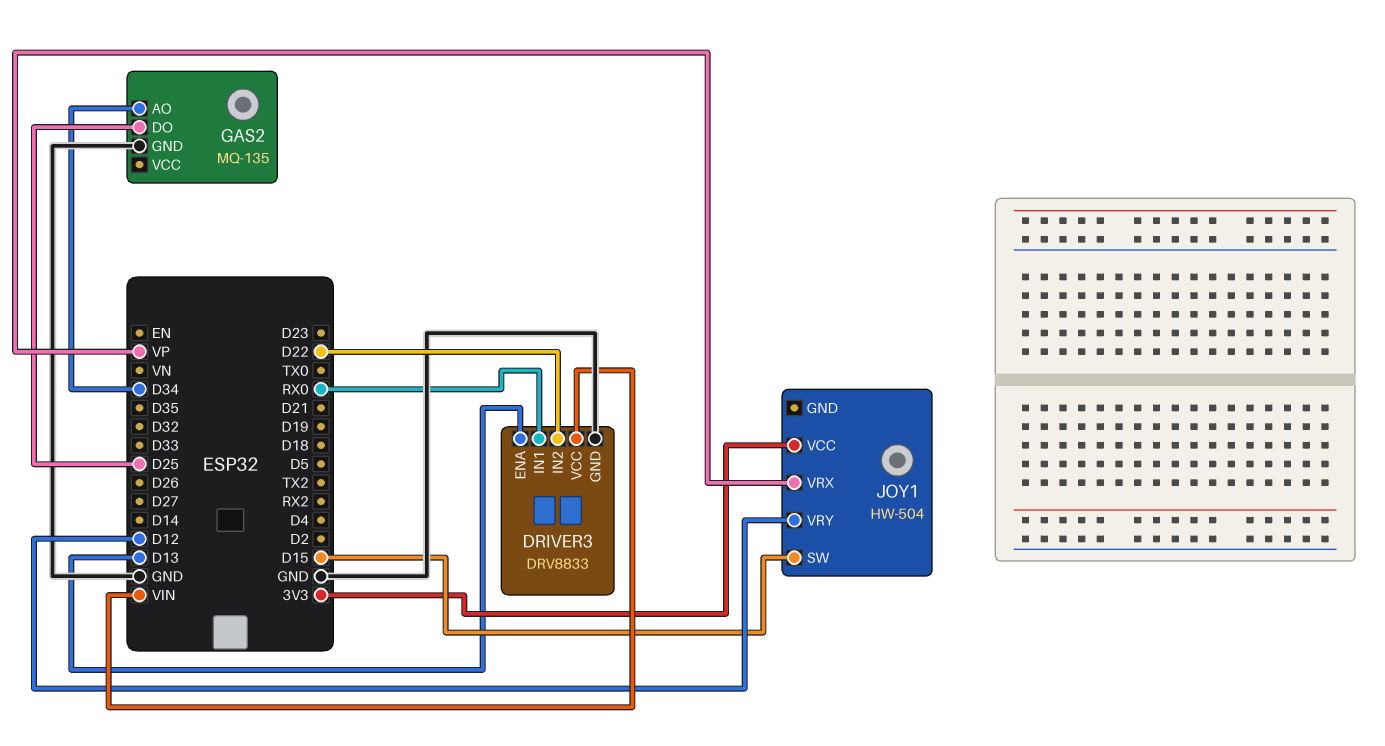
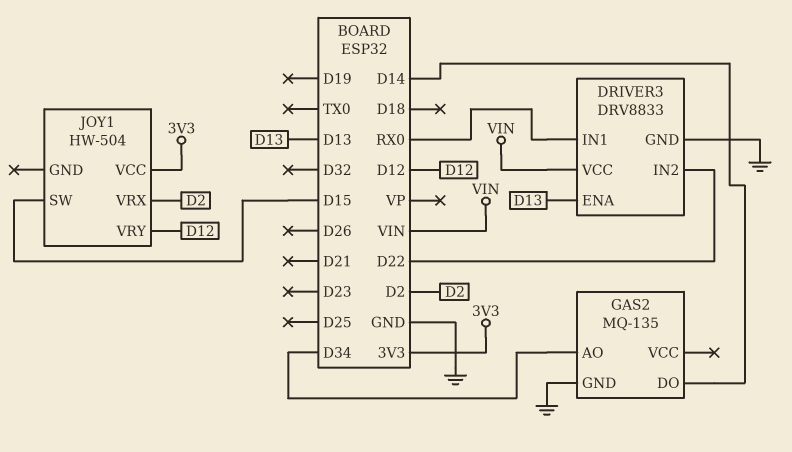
GAS2 pin DO: D25 -> D14
JOY1 pin VRX: VP -> D2

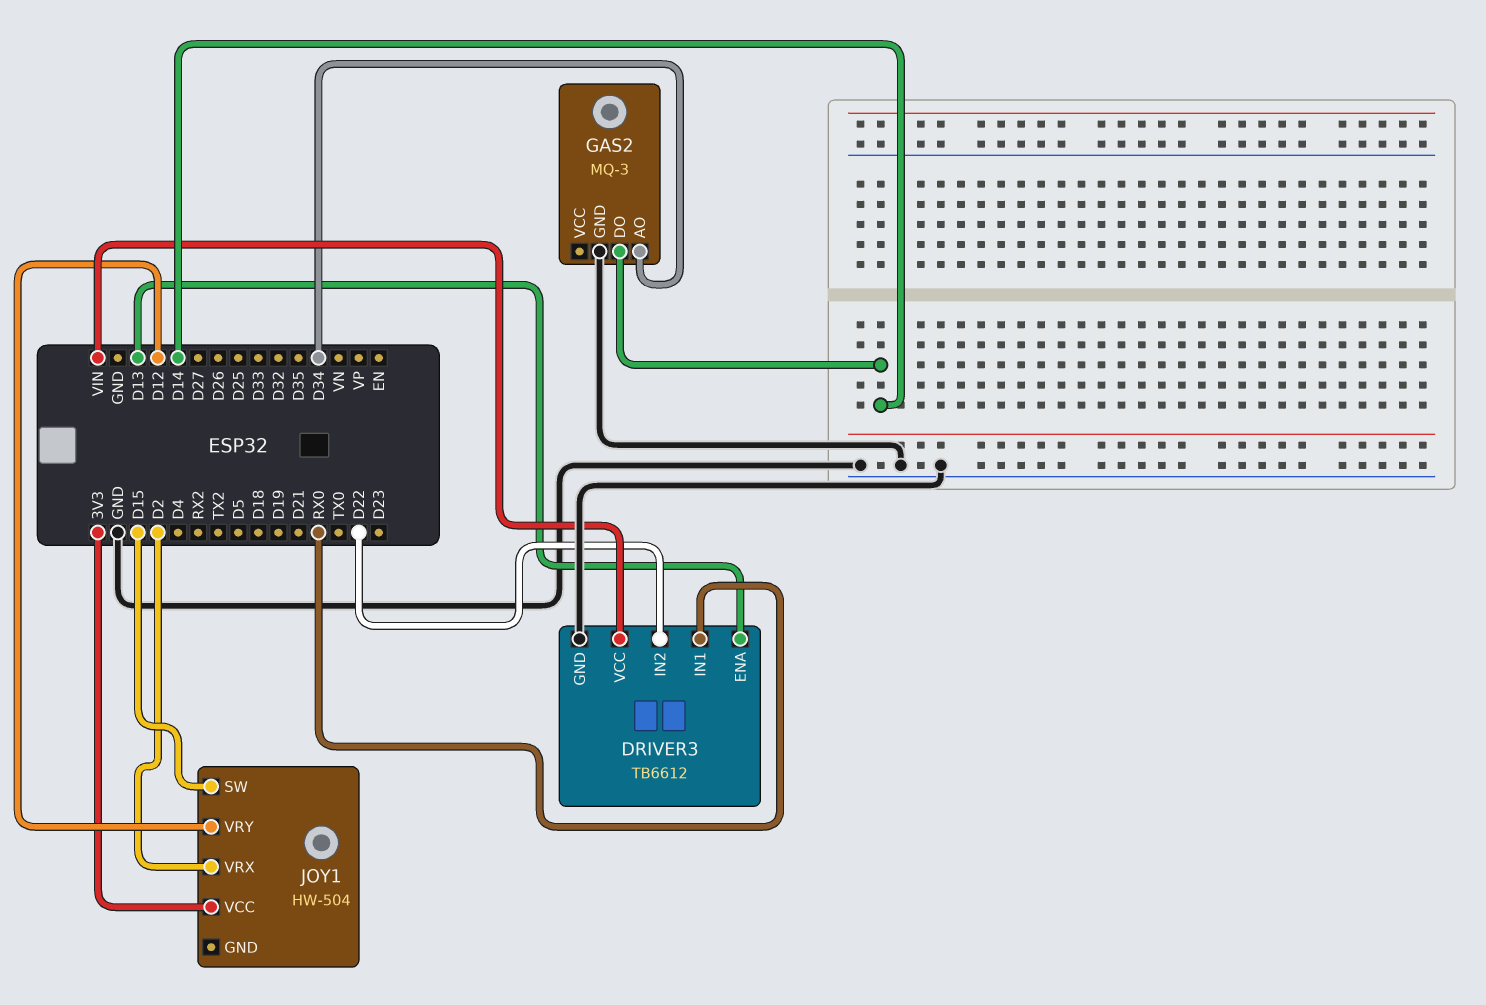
DRIVER3: DRV8833 -> TB6612
GAS2: MQ-135 -> MQ-3

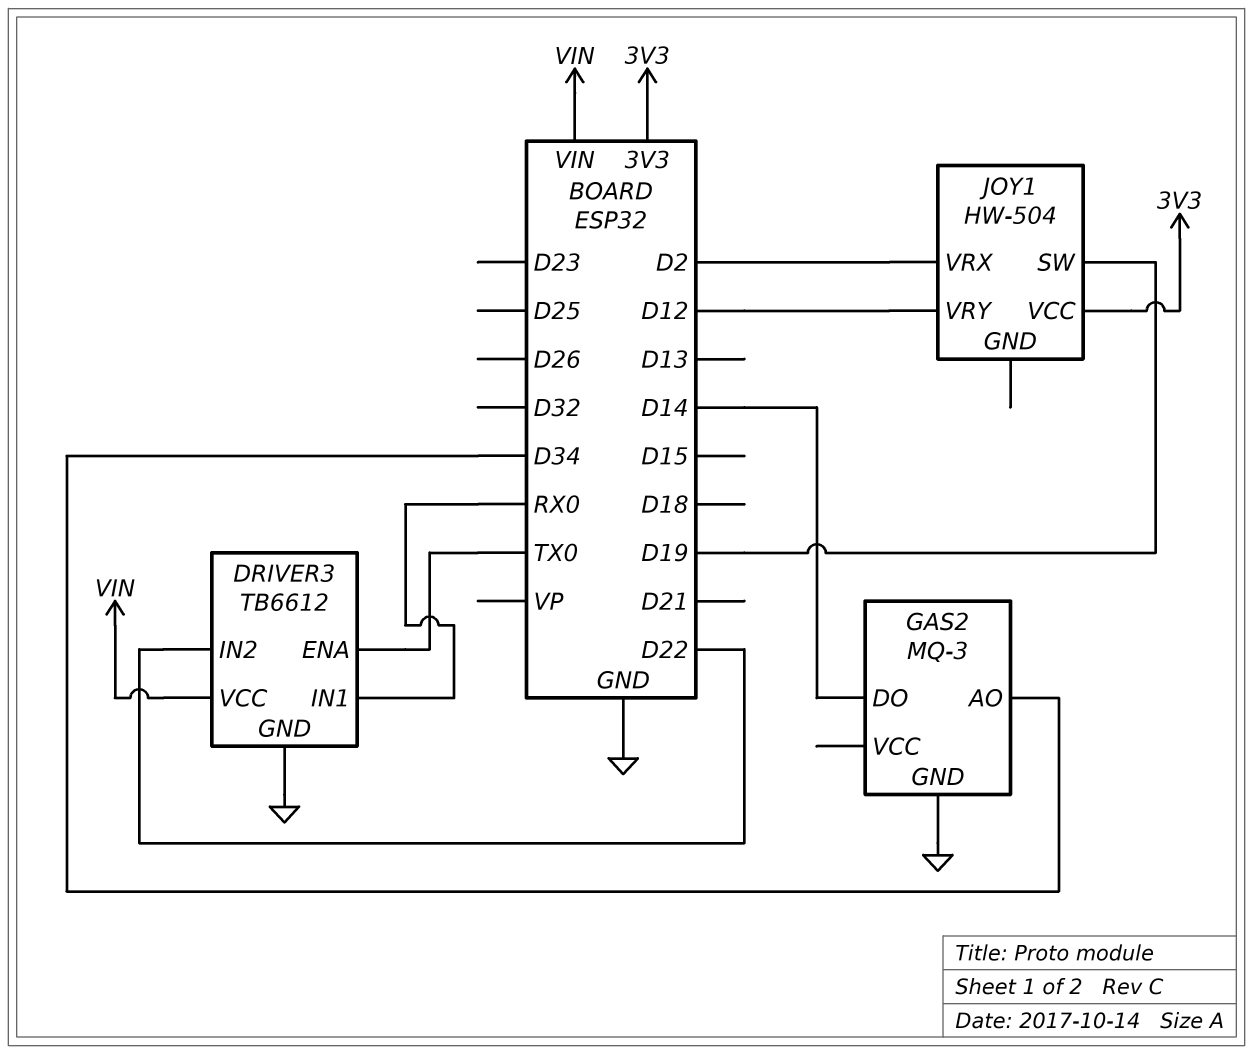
DRIVER3 pin ENA: D13 -> TX0
JOY1 pin SW: D15 -> D19

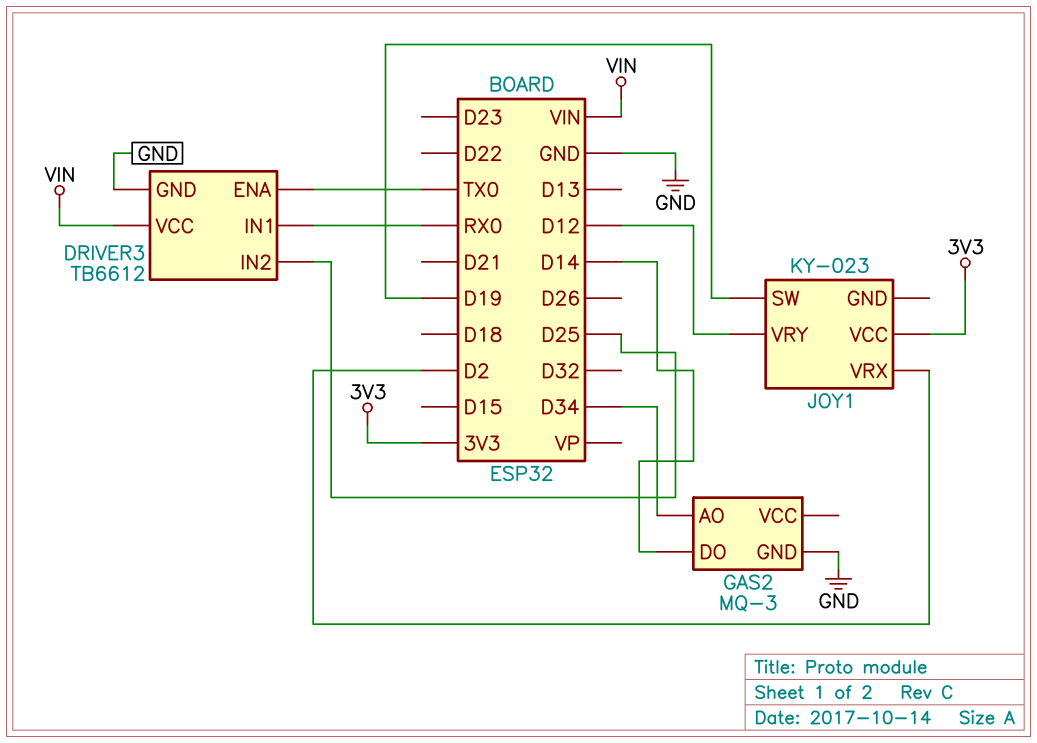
DRIVER3 pin IN2: D22 -> D25
JOY1: HW-504 -> KY-023

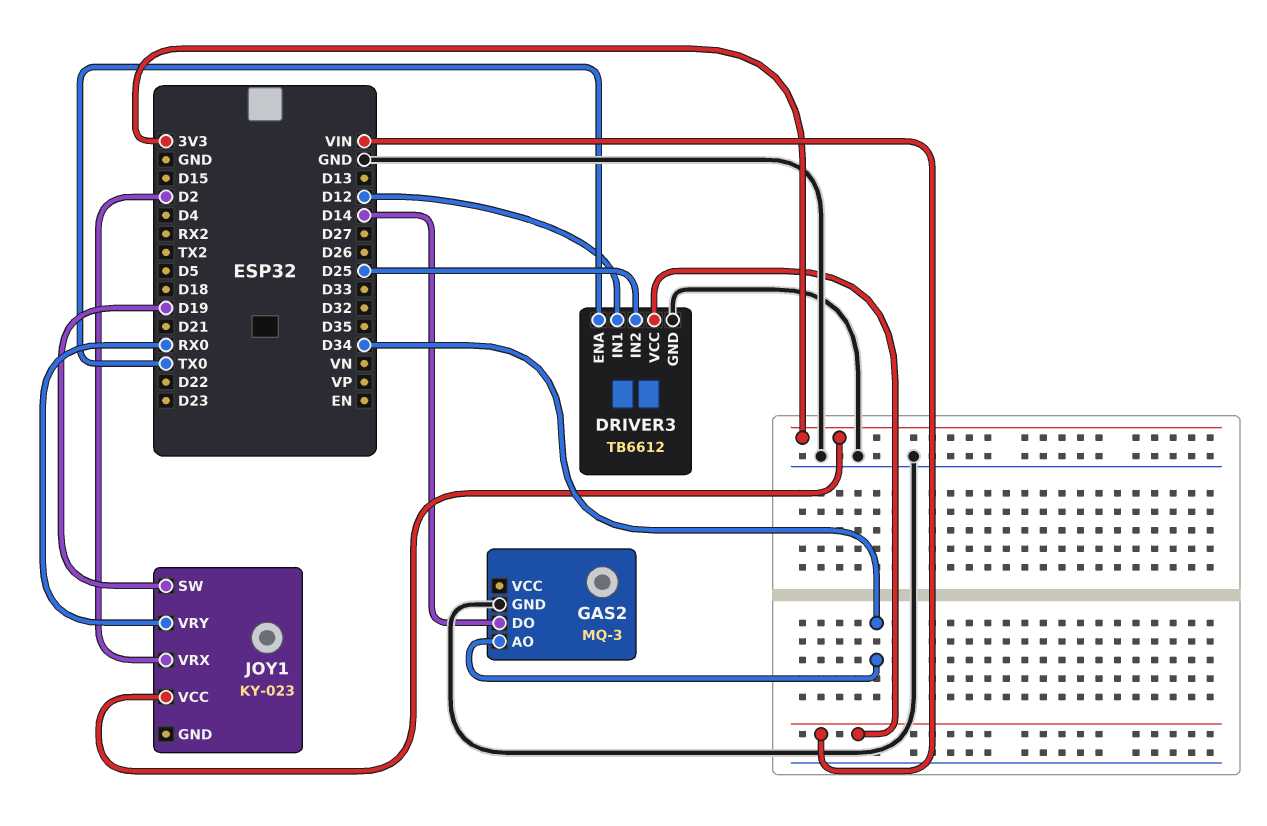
DRIVER3 pin IN1: RX0 -> D12
JOY1 pin VRY: D12 -> RX0

